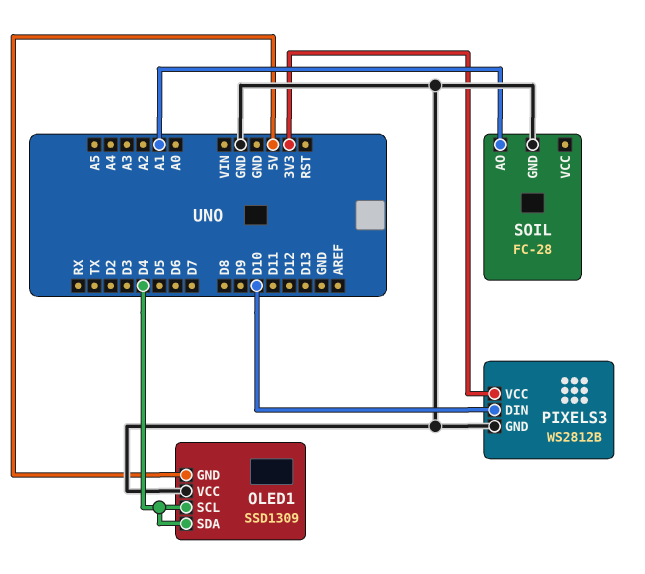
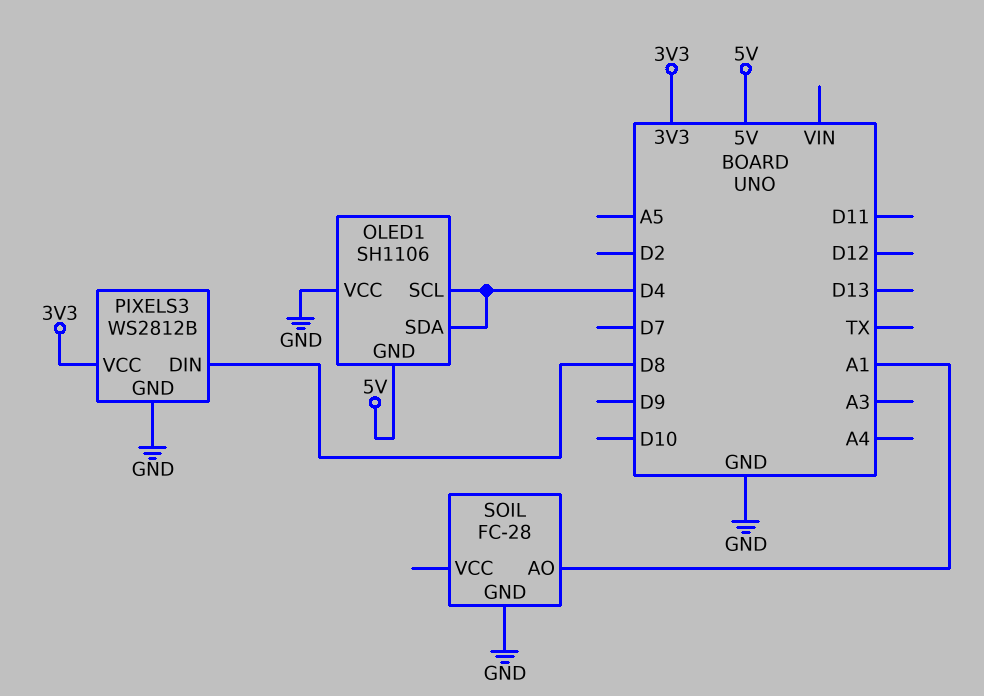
OLED1: SSD1309 -> SH1106
PIXELS3 pin DIN: D10 -> D8

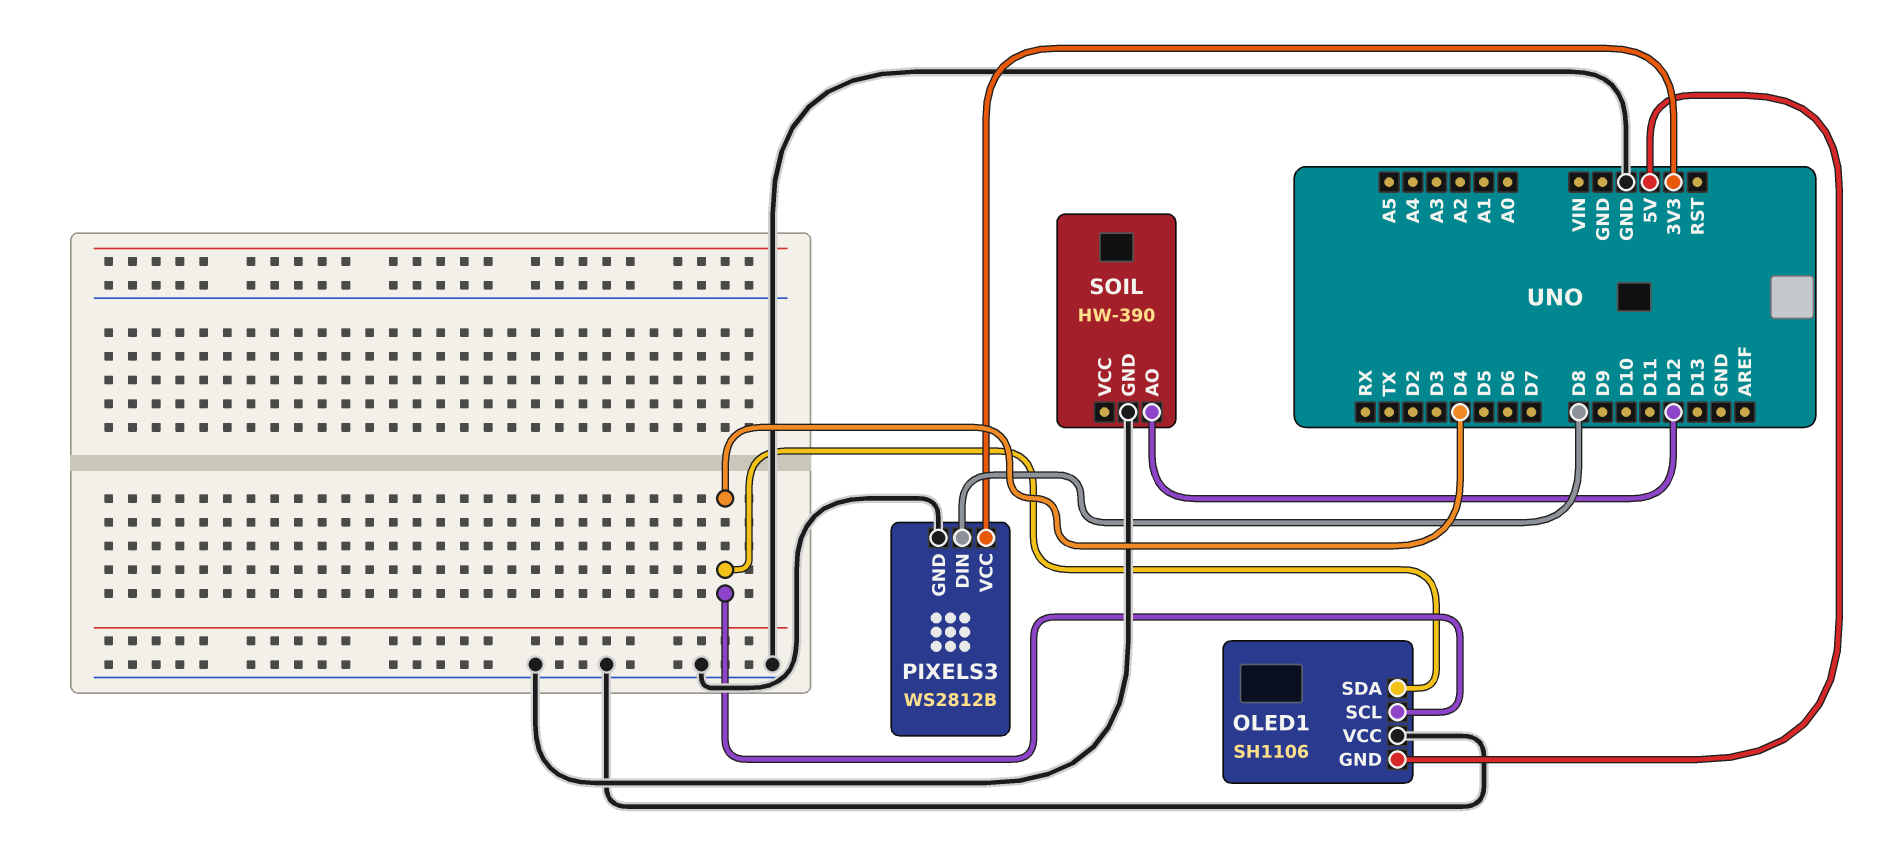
SOIL: FC-28 -> HW-390
SOIL pin AO: A1 -> D12

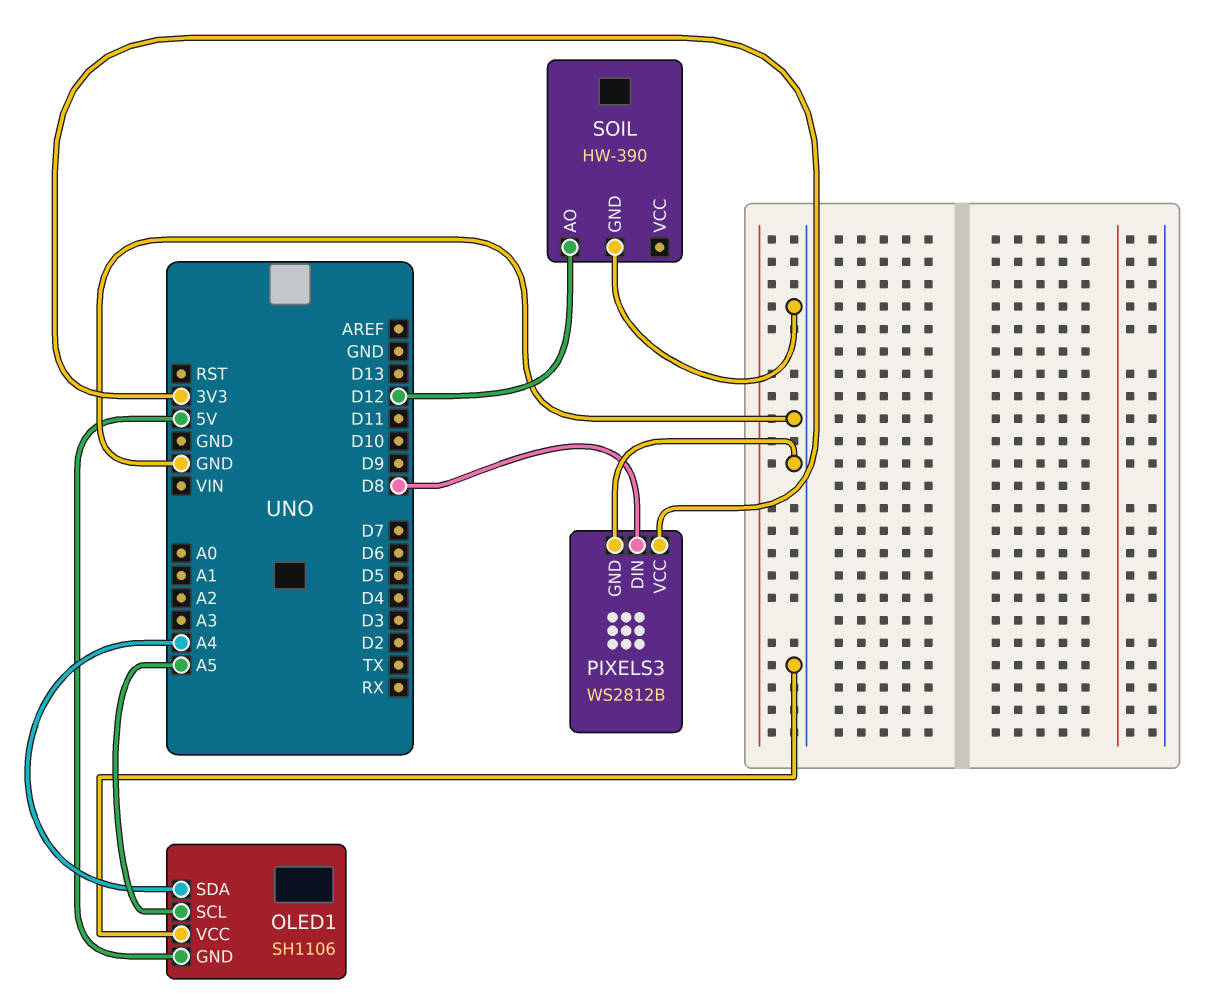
OLED1 pin SCL: D4 -> A5
OLED1 pin SDA: D4 -> A4

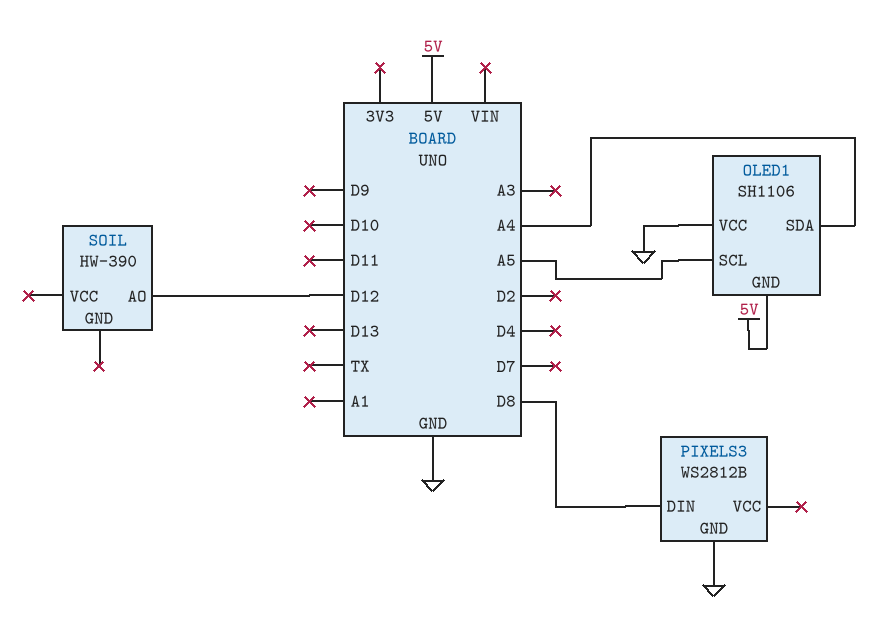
PIXELS3 pin VCC: 3V3 -> none
SOIL pin GND: GND -> none

